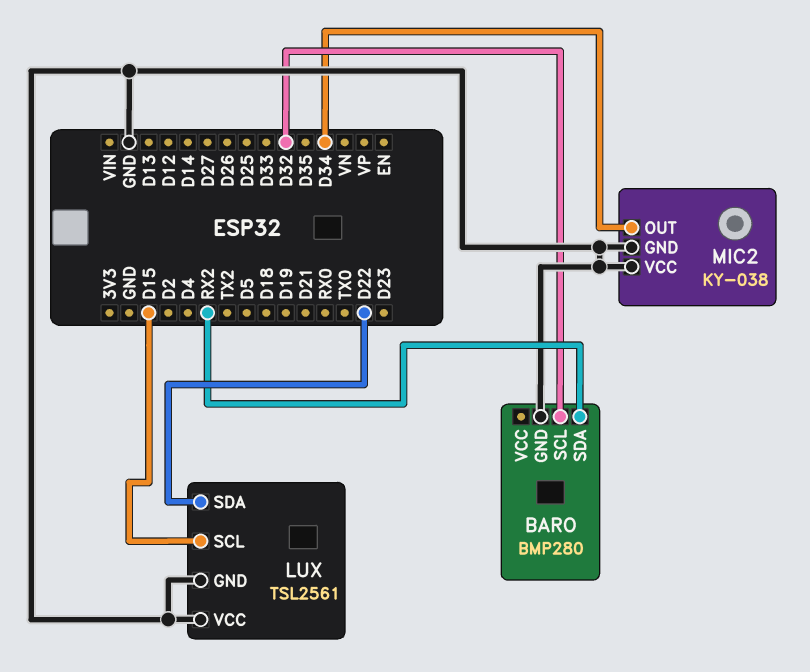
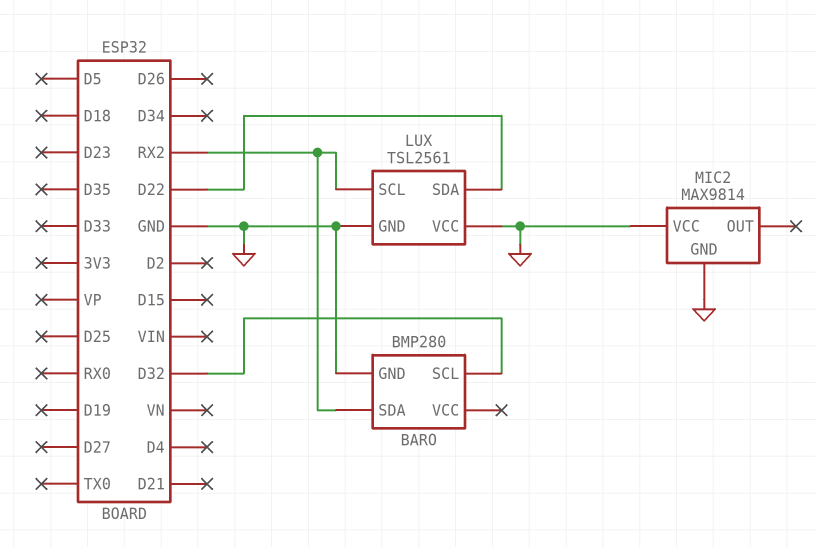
LUX pin SCL: D15 -> RX2
MIC2: KY-038 -> MAX9814
MIC2 pin OUT: D34 -> none

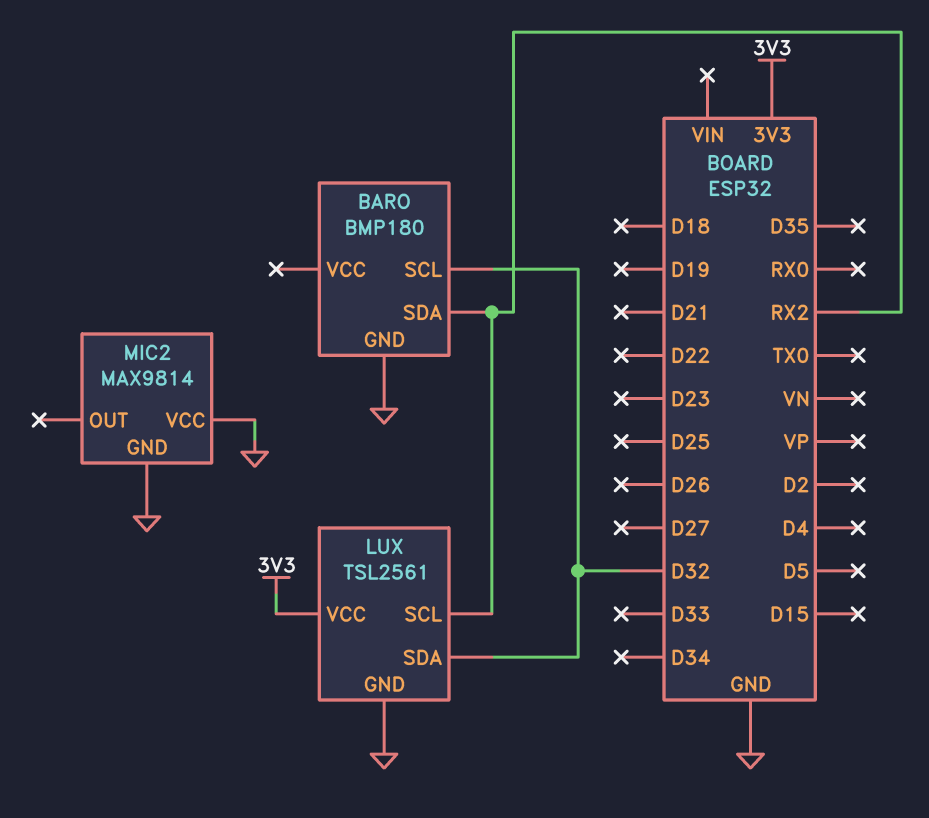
BARO: BMP280 -> BMP180
LUX pin SDA: D22 -> D32
LUX pin VCC: GND -> 3V3

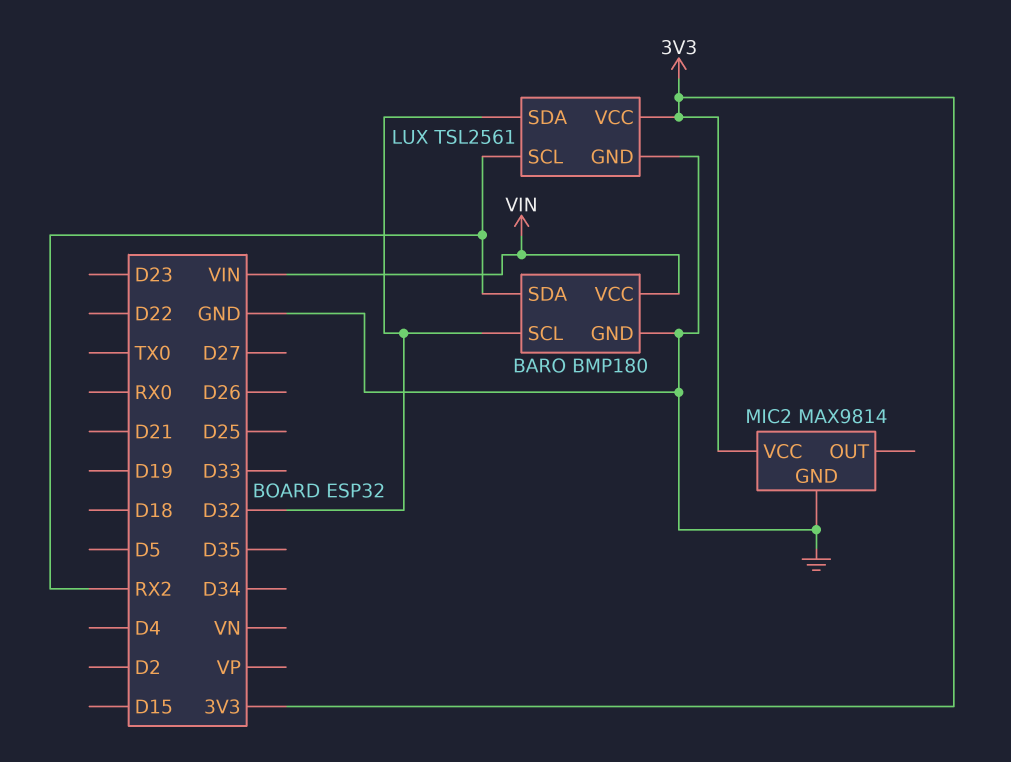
BARO pin VCC: none -> VIN
MIC2 pin VCC: GND -> 3V3

